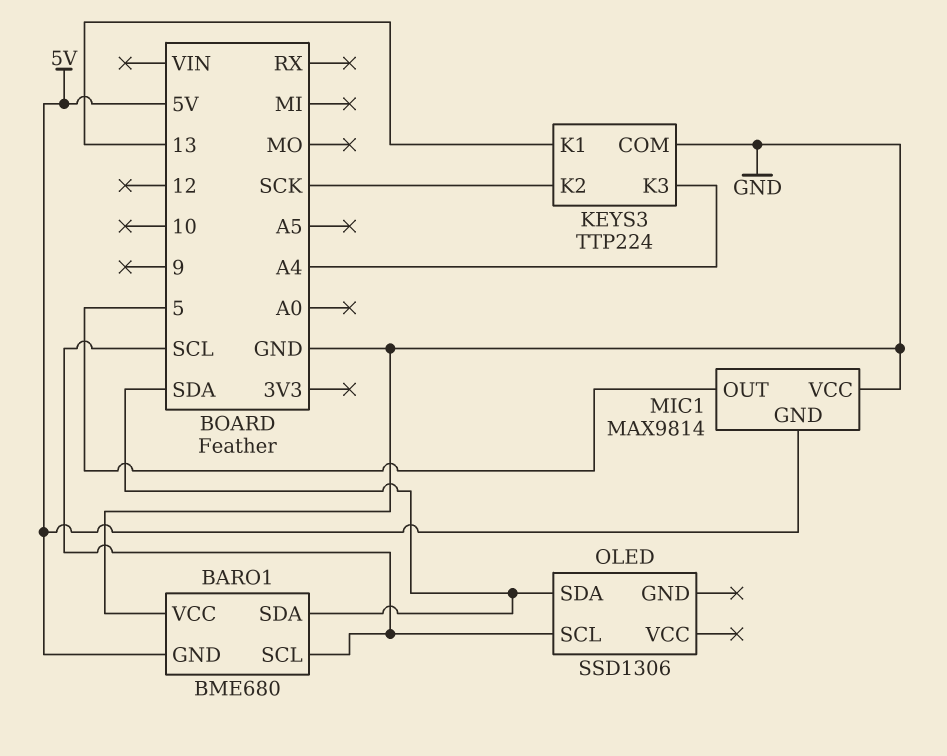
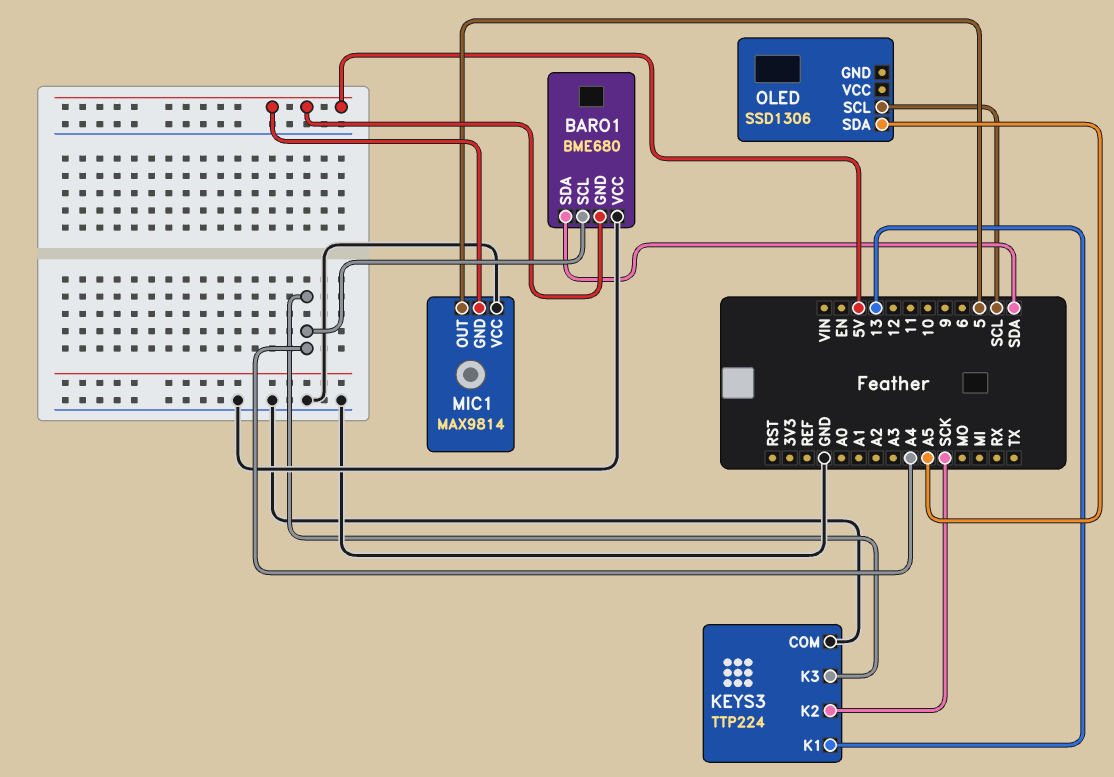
BARO1 pin SCL: SCL -> A4
OLED pin SDA: SDA -> A5

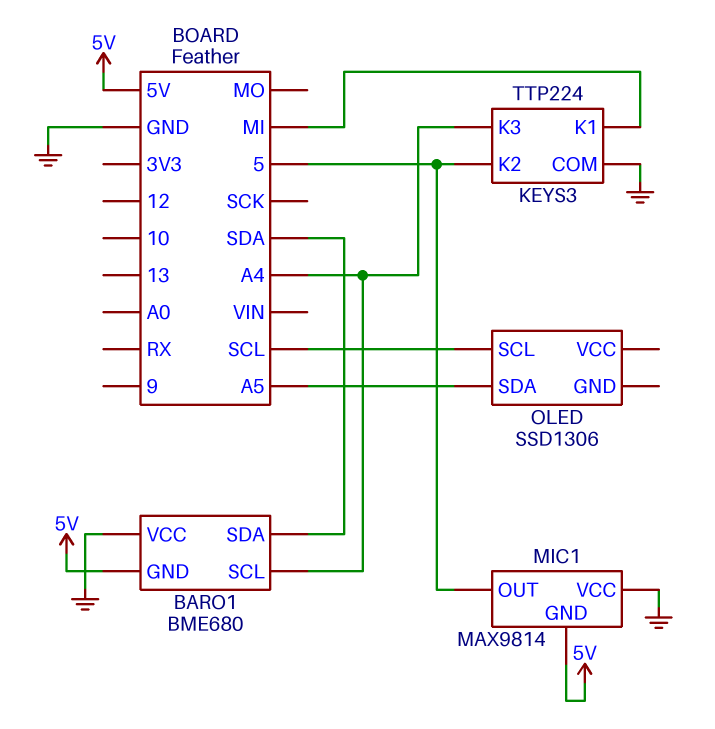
KEYS3 pin K1: 13 -> MI
KEYS3 pin K2: SCK -> 5

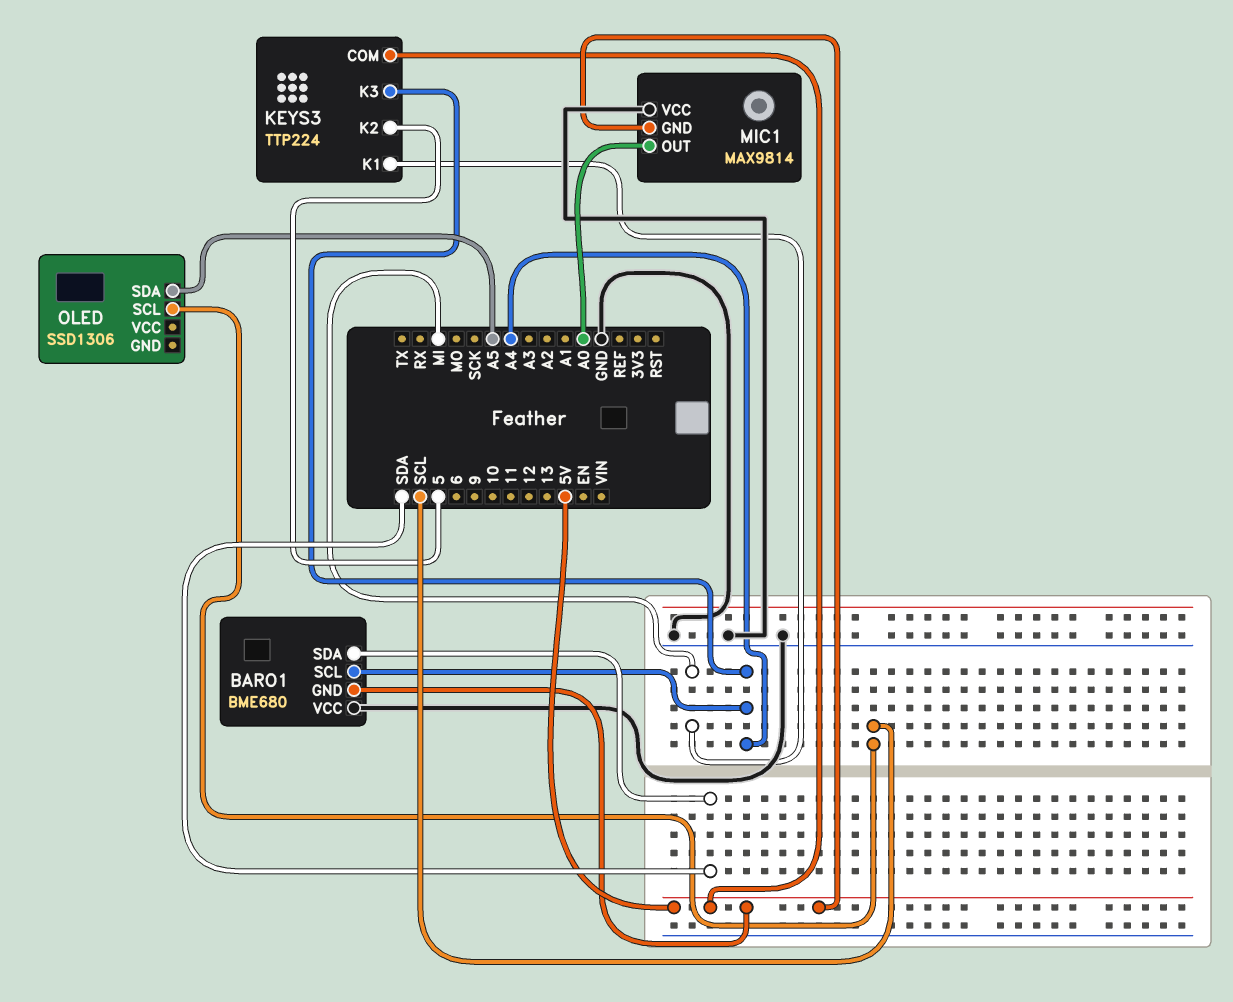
KEYS3 pin COM: GND -> 5V
MIC1 pin OUT: 5 -> A0

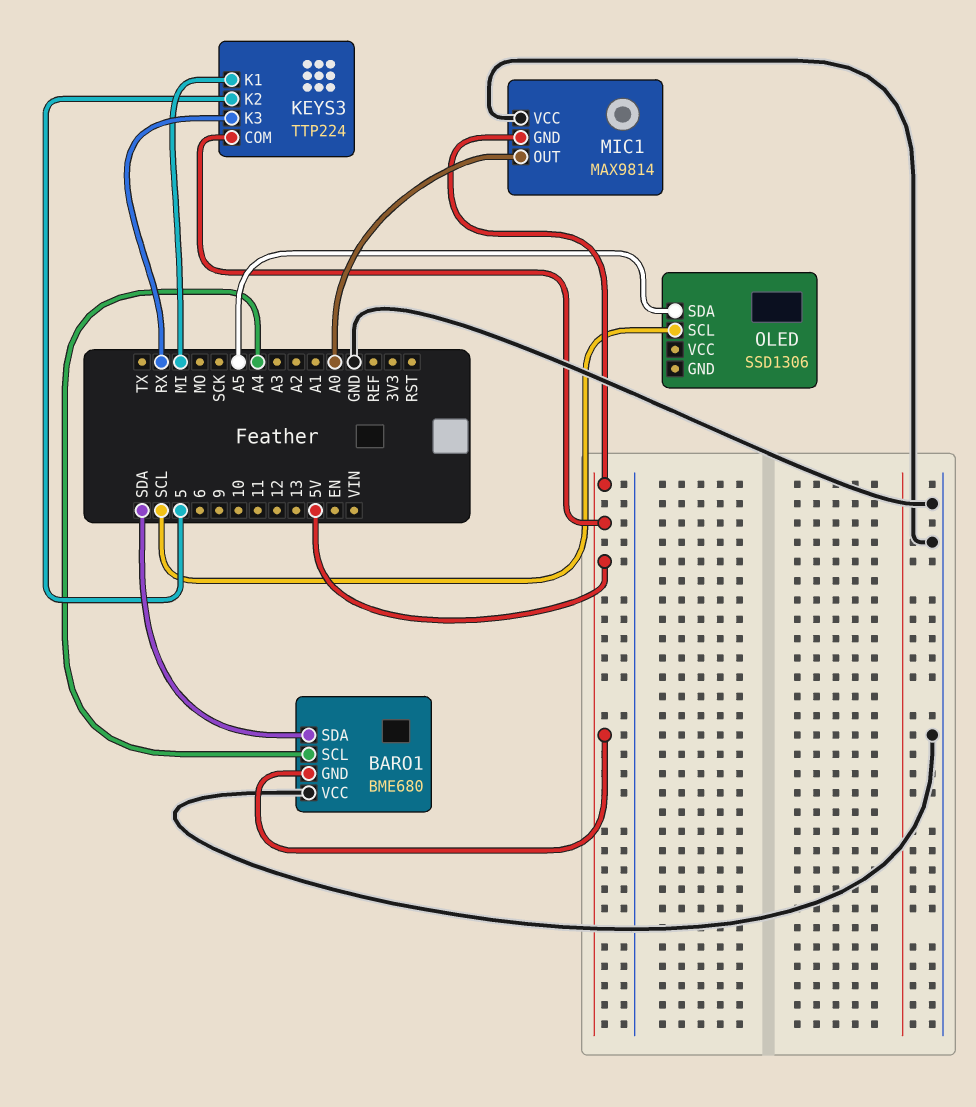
KEYS3 pin K3: A4 -> RX

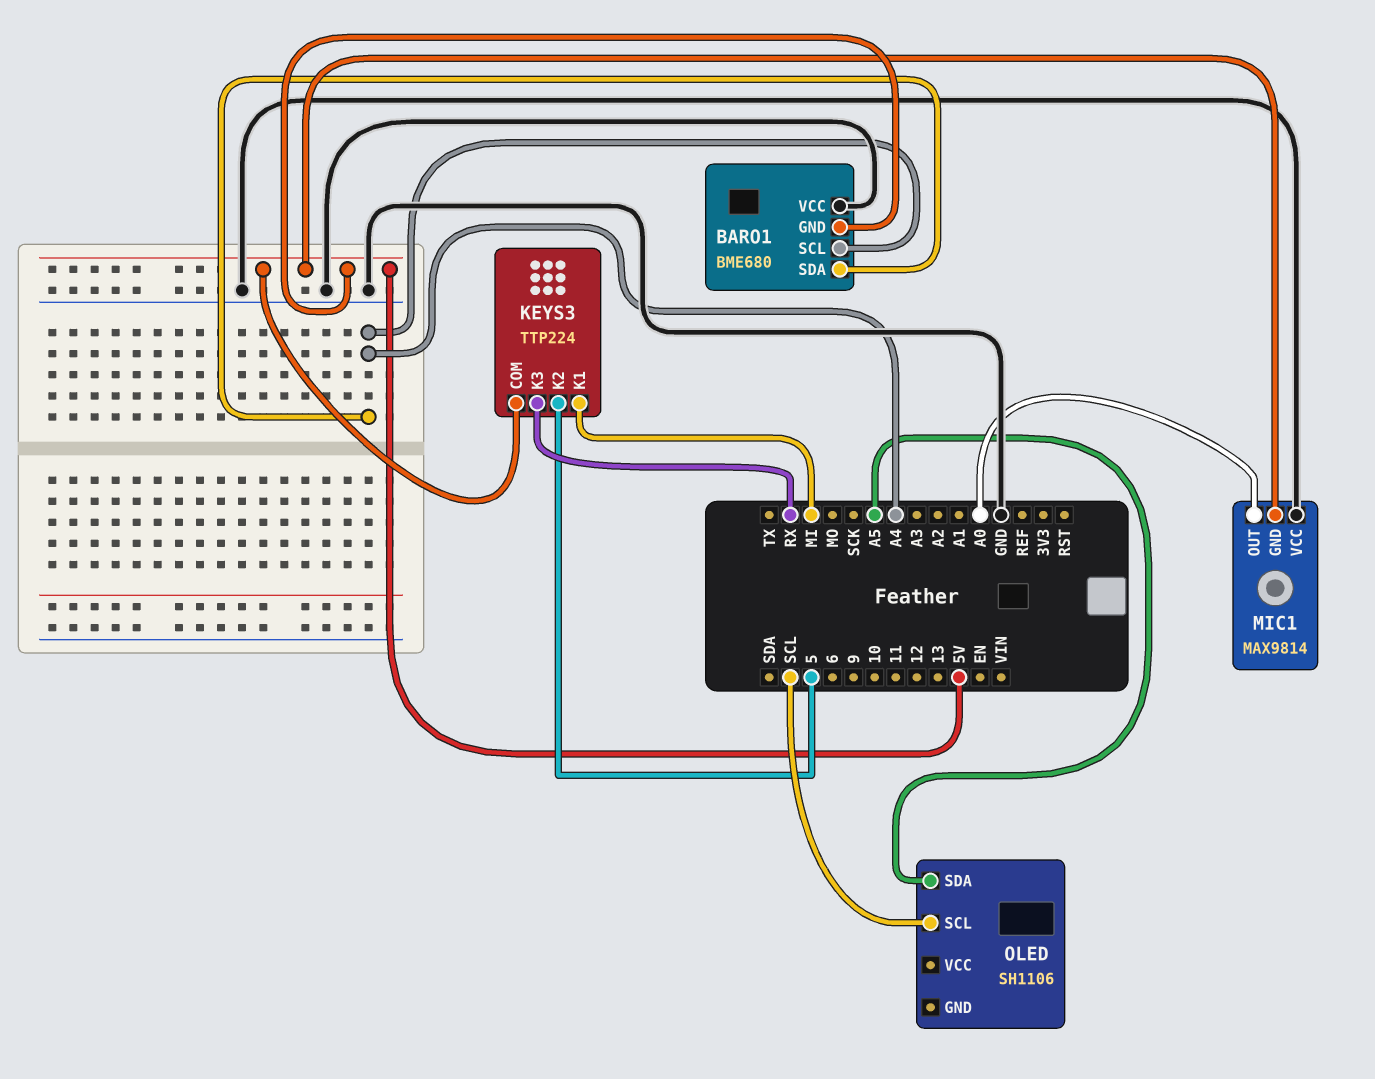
BARO1 pin SDA: SDA -> A4
OLED: SSD1306 -> SH1106

